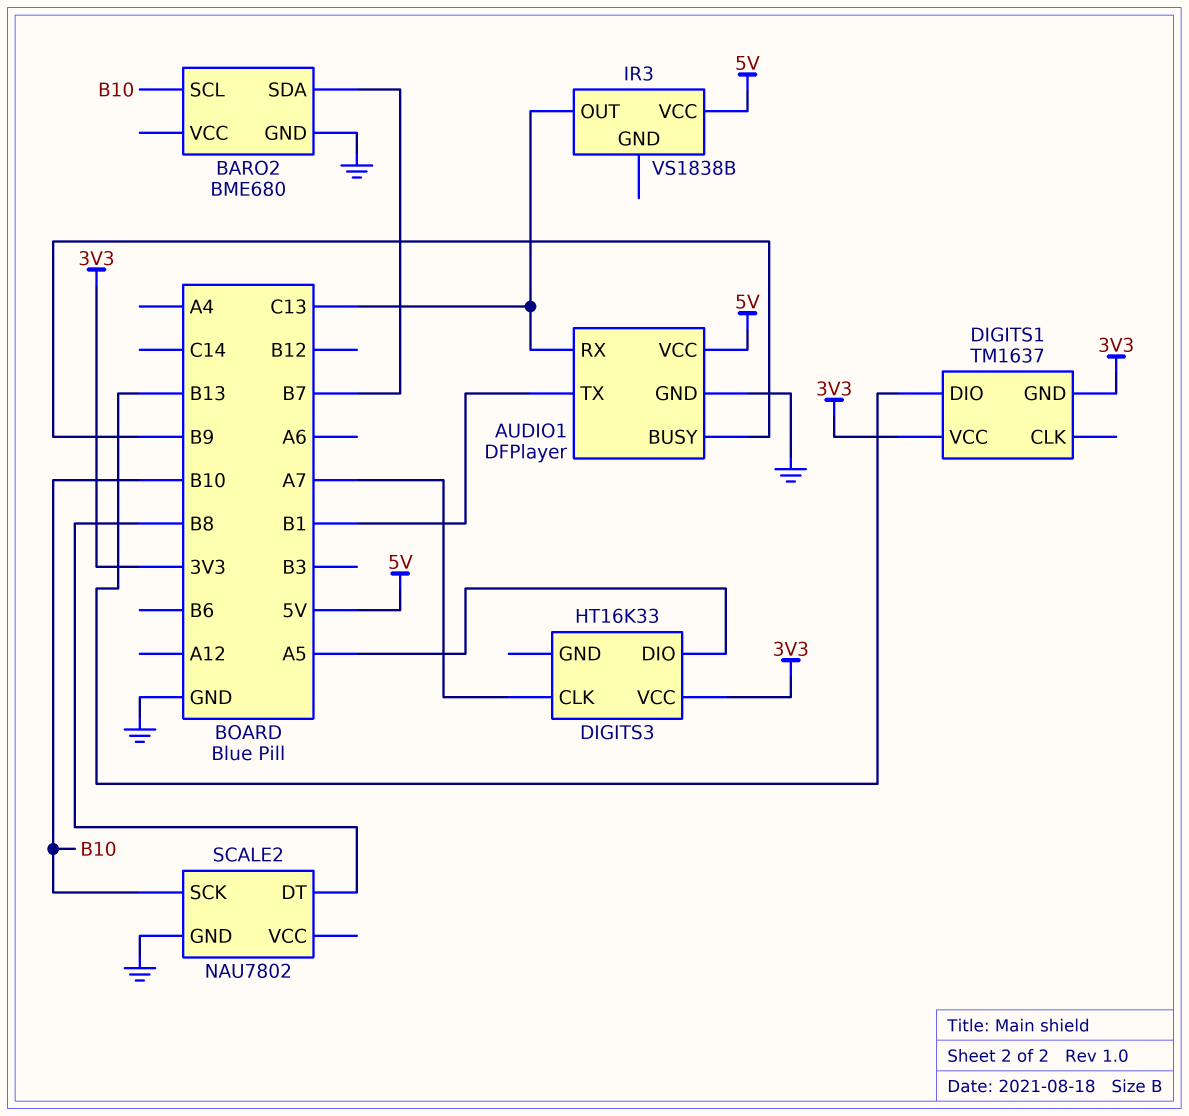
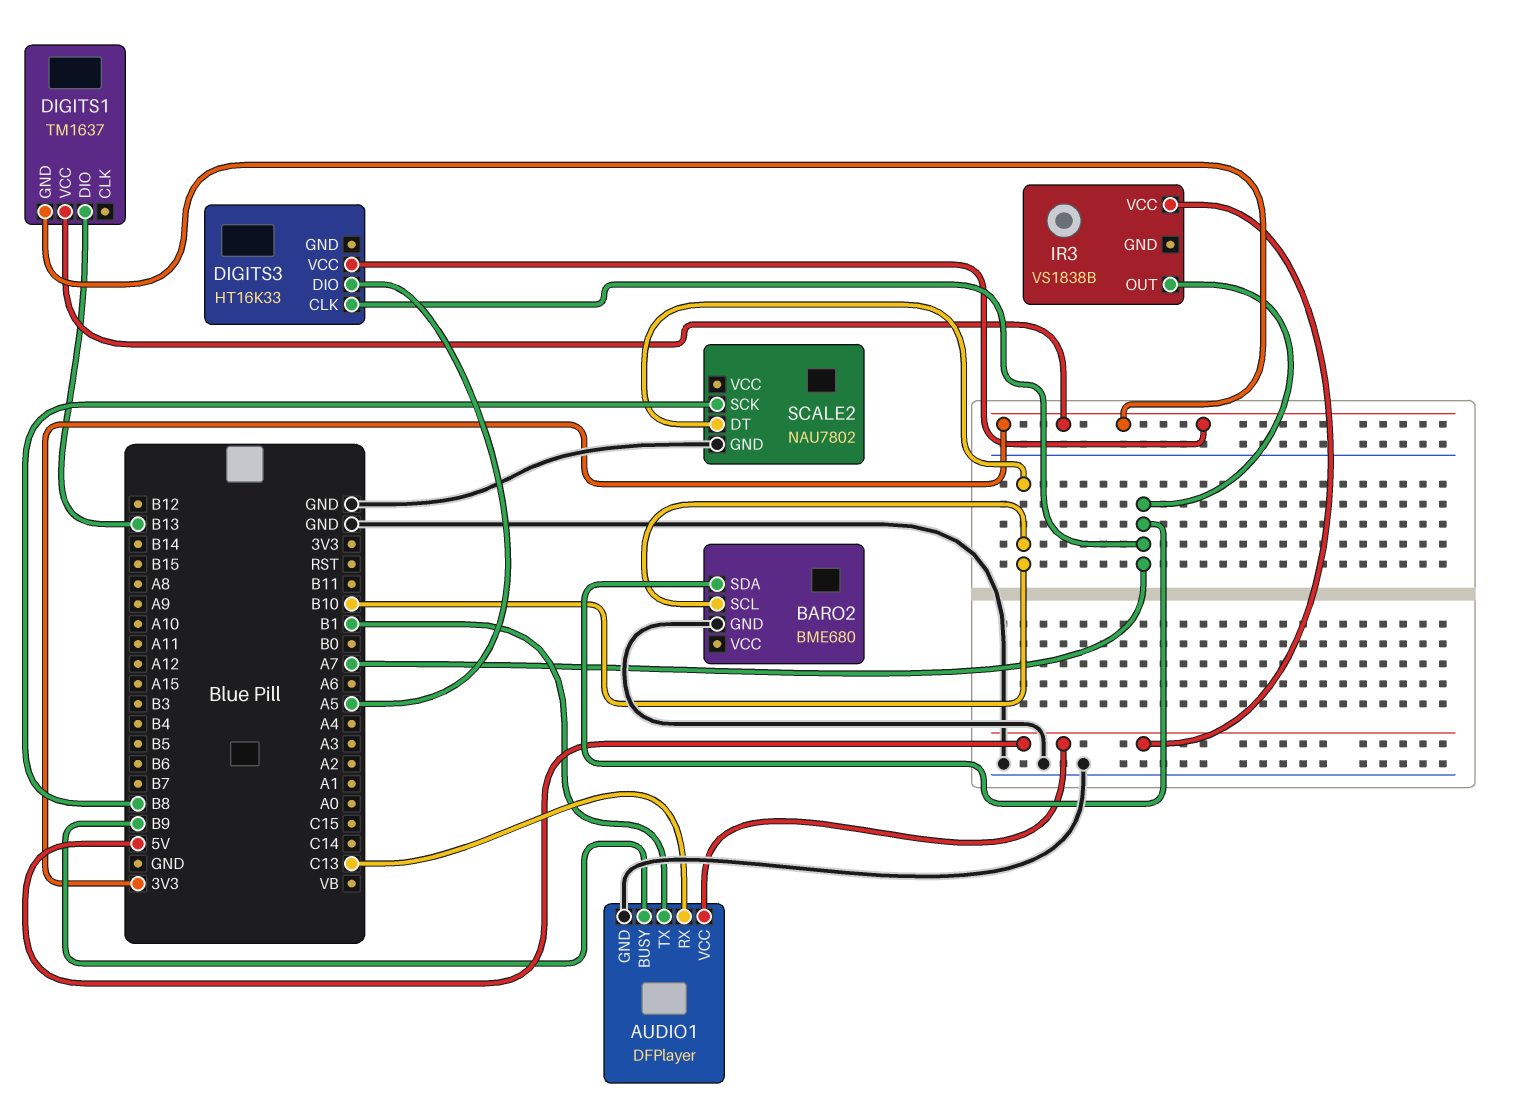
BARO2 pin SDA: B7 -> A7
IR3 pin OUT: C13 -> A7
SCALE2 pin DT: B8 -> B10
SCALE2 pin SCK: B10 -> B8

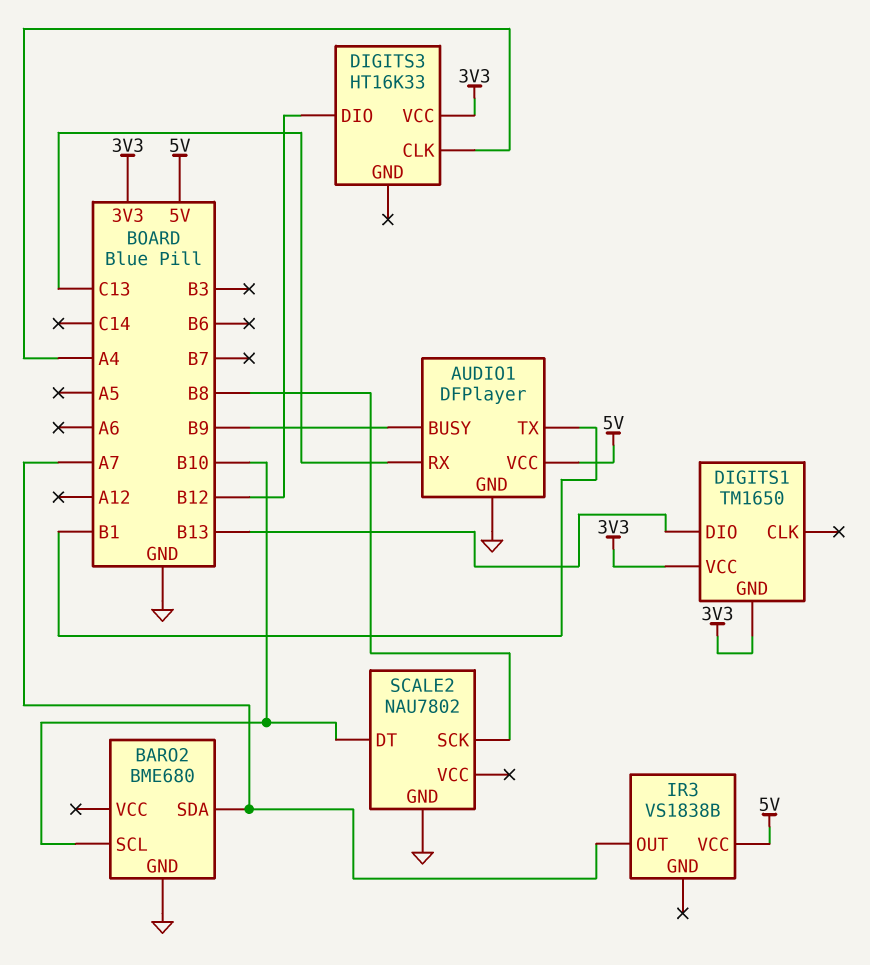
DIGITS1: TM1637 -> TM1650
DIGITS3 pin CLK: A7 -> A4
DIGITS3 pin DIO: A5 -> B12

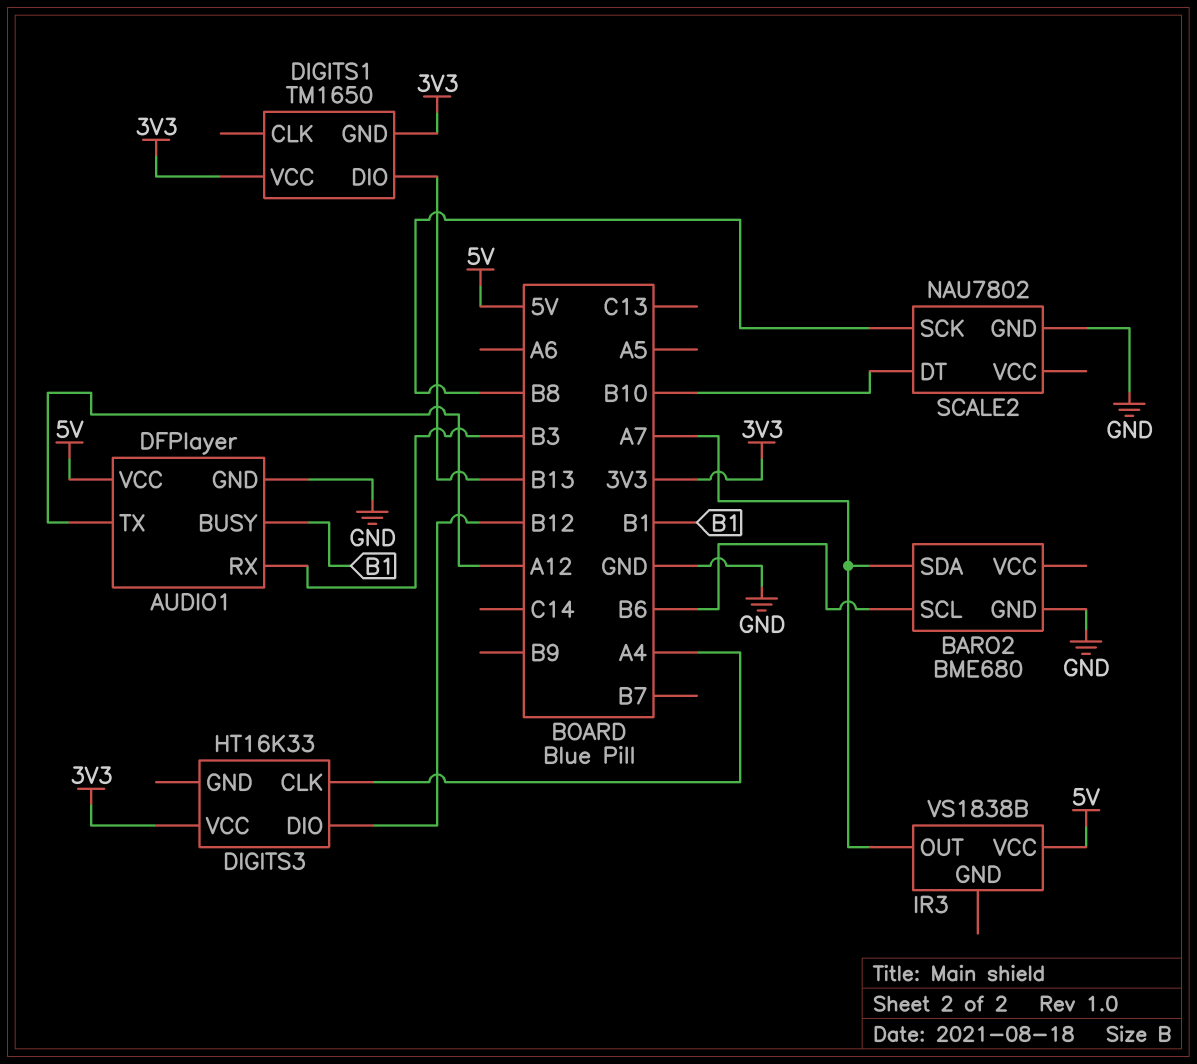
AUDIO1 pin BUSY: B9 -> B1
AUDIO1 pin RX: C13 -> B3
AUDIO1 pin TX: B1 -> A12
BARO2 pin SCL: B10 -> B6

